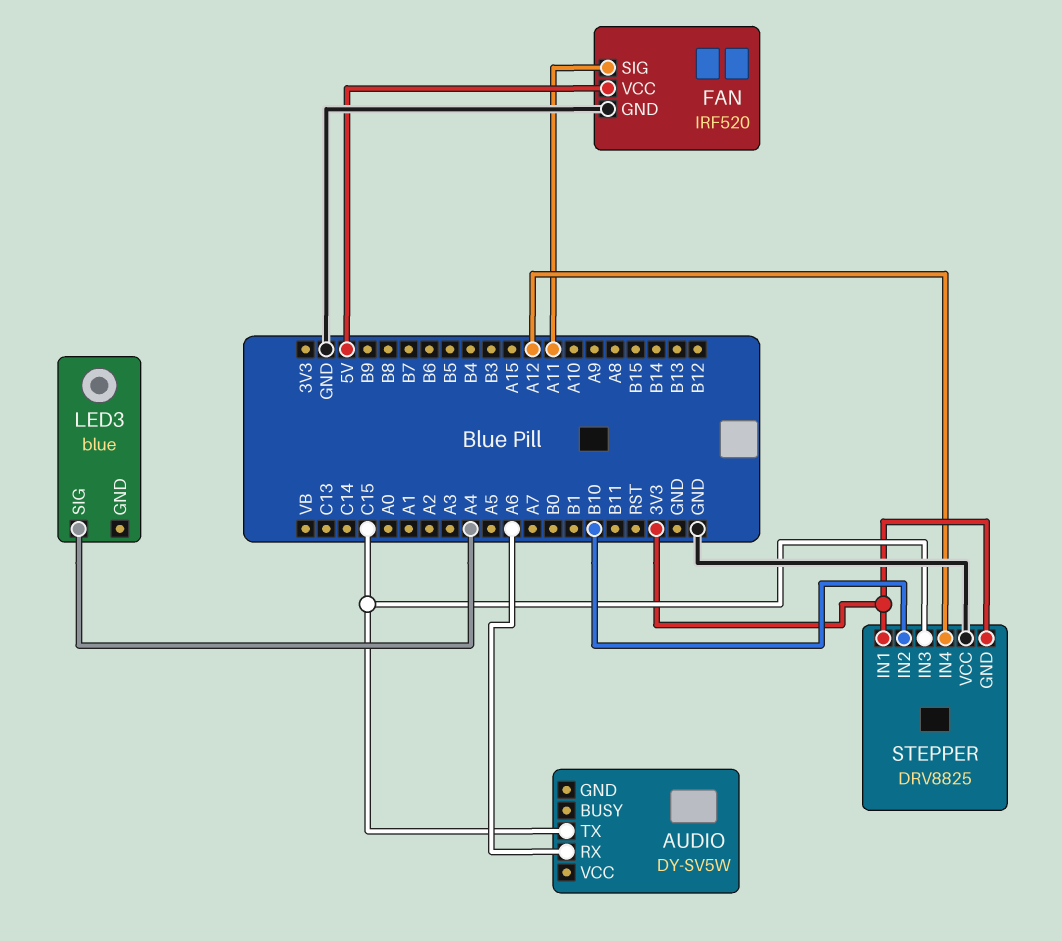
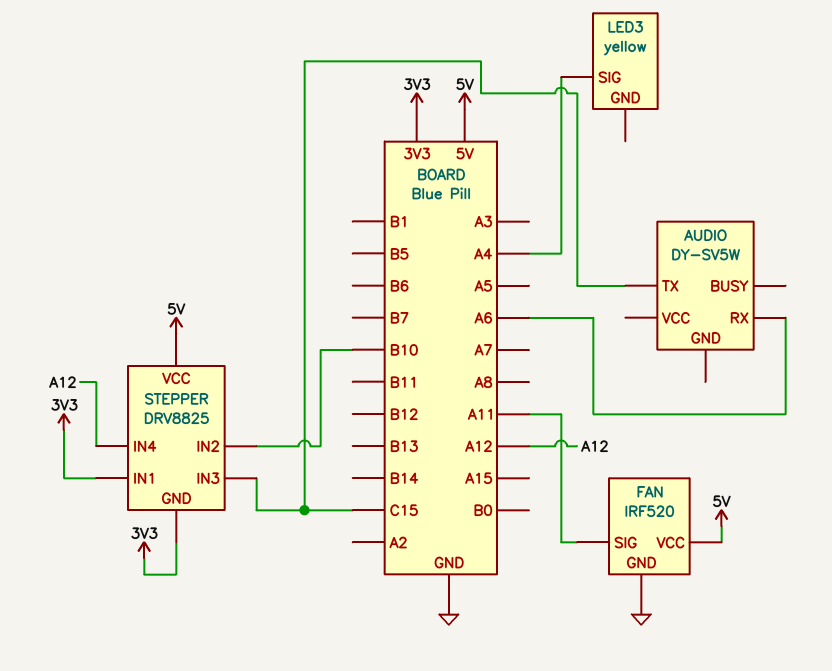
LED3: blue -> yellow
STEPPER pin VCC: GND -> 5V

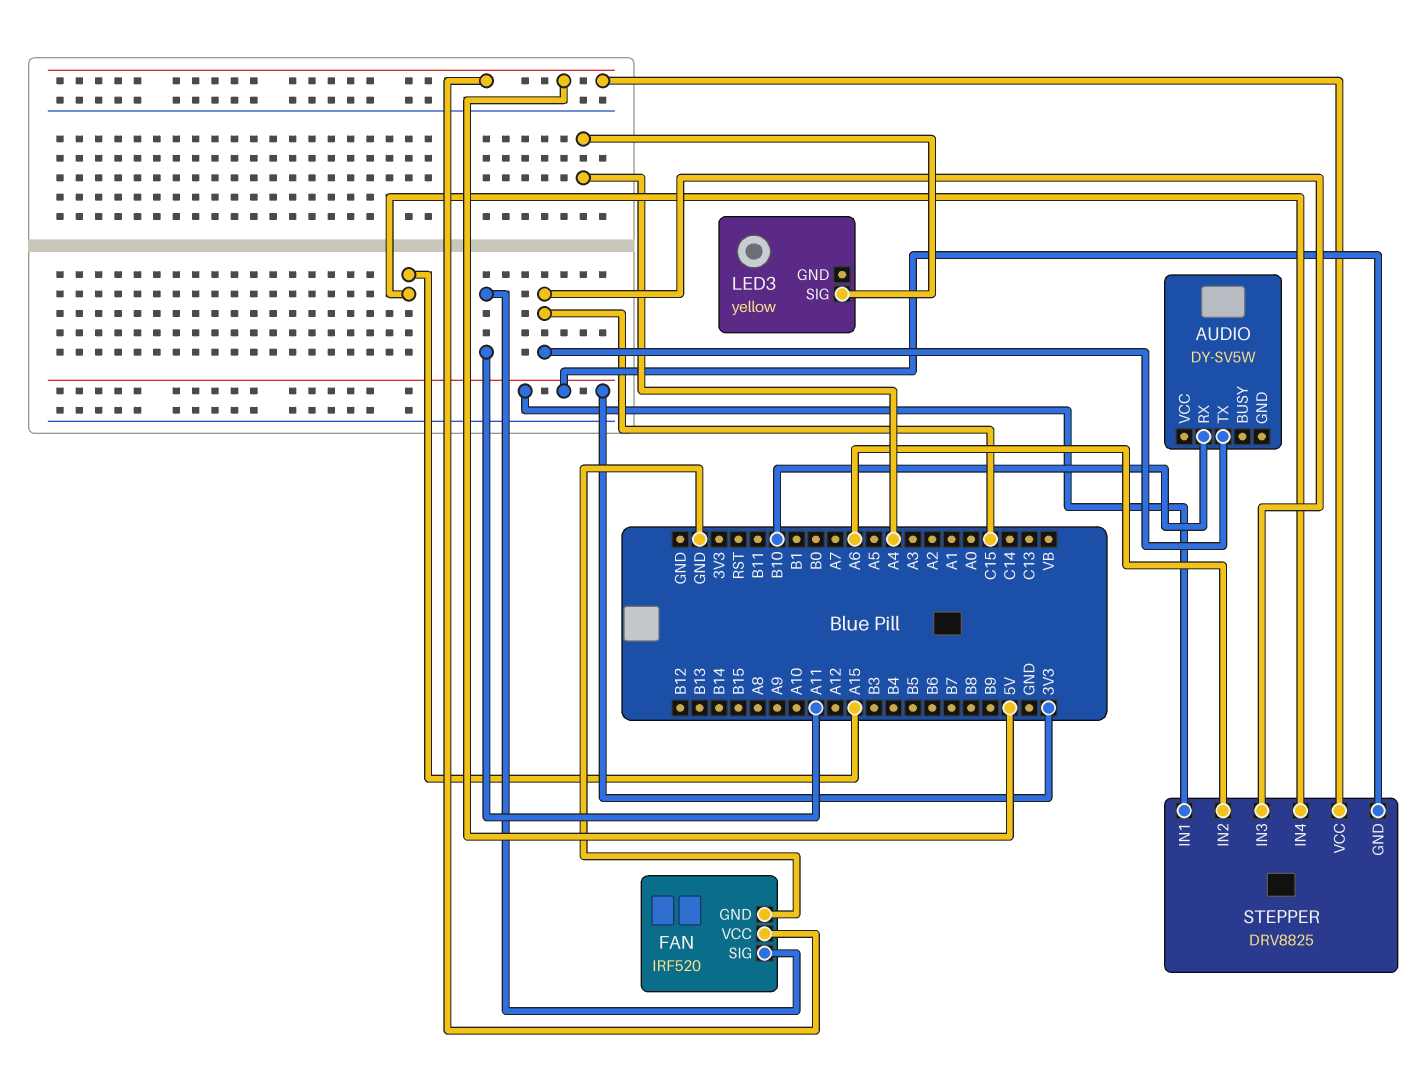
AUDIO pin RX: A6 -> B10
STEPPER pin IN2: B10 -> A6
STEPPER pin IN4: A12 -> A15

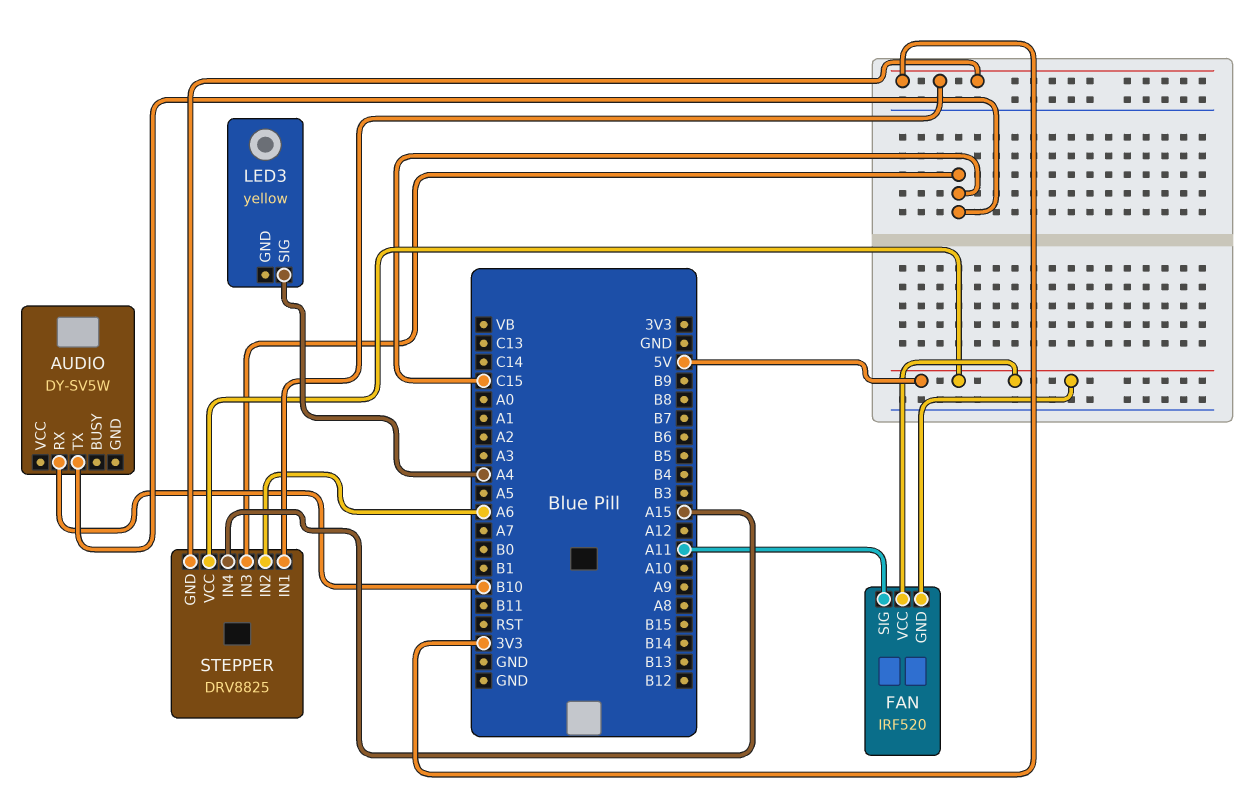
FAN pin GND: GND -> 5V

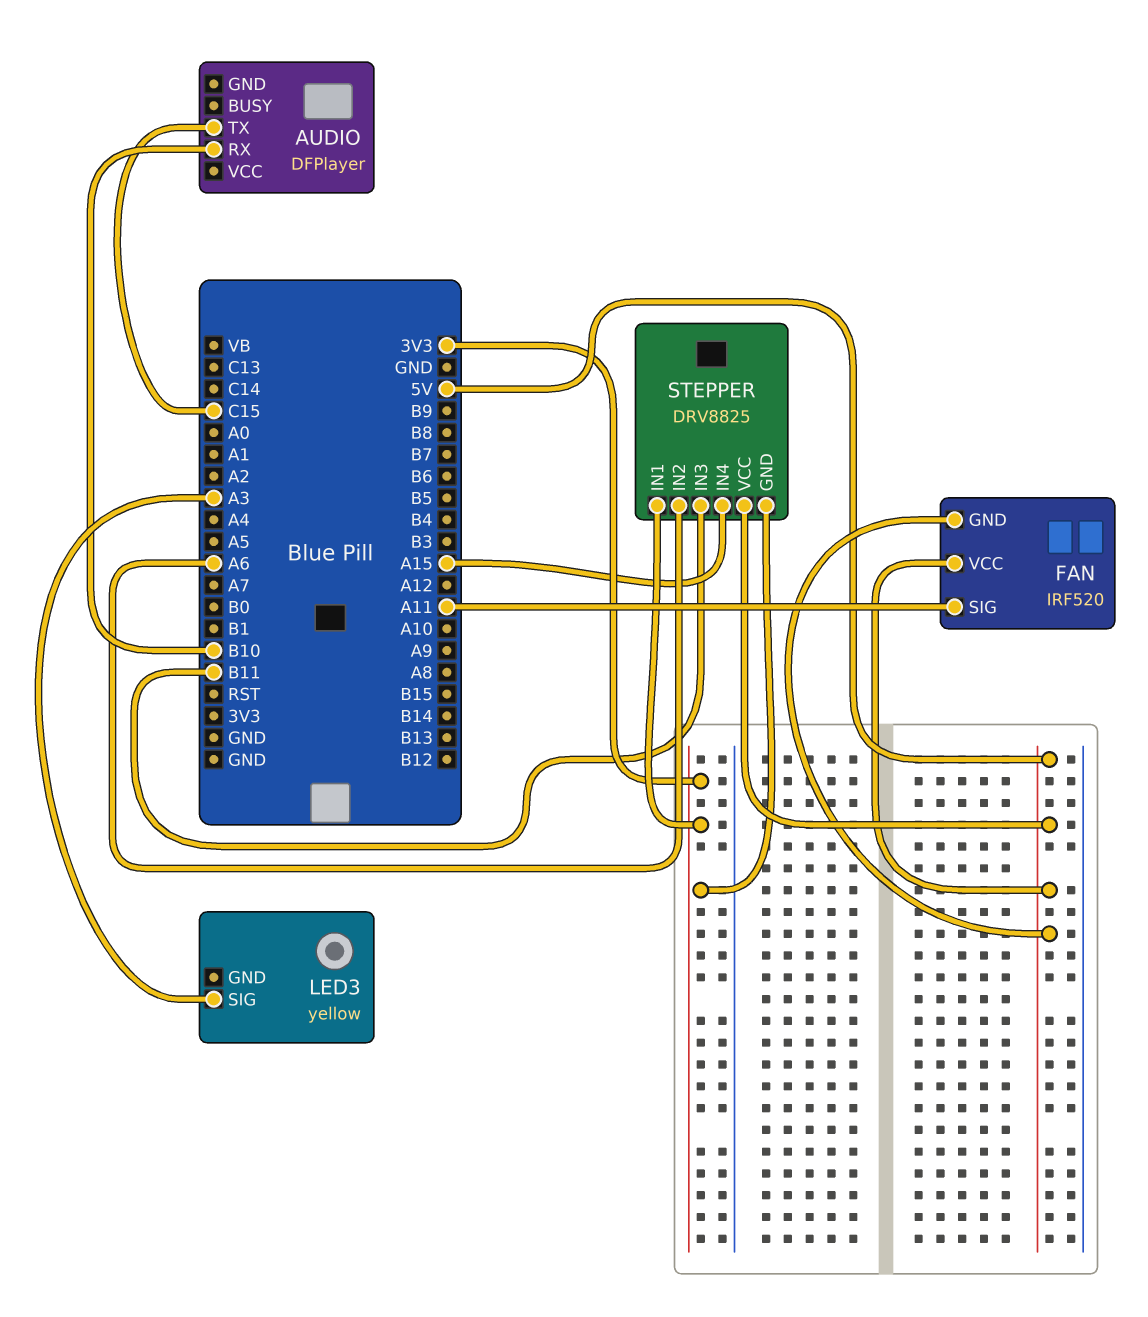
AUDIO: DY-SV5W -> DFPlayer
LED3 pin SIG: A4 -> A3
STEPPER pin IN3: C15 -> B11

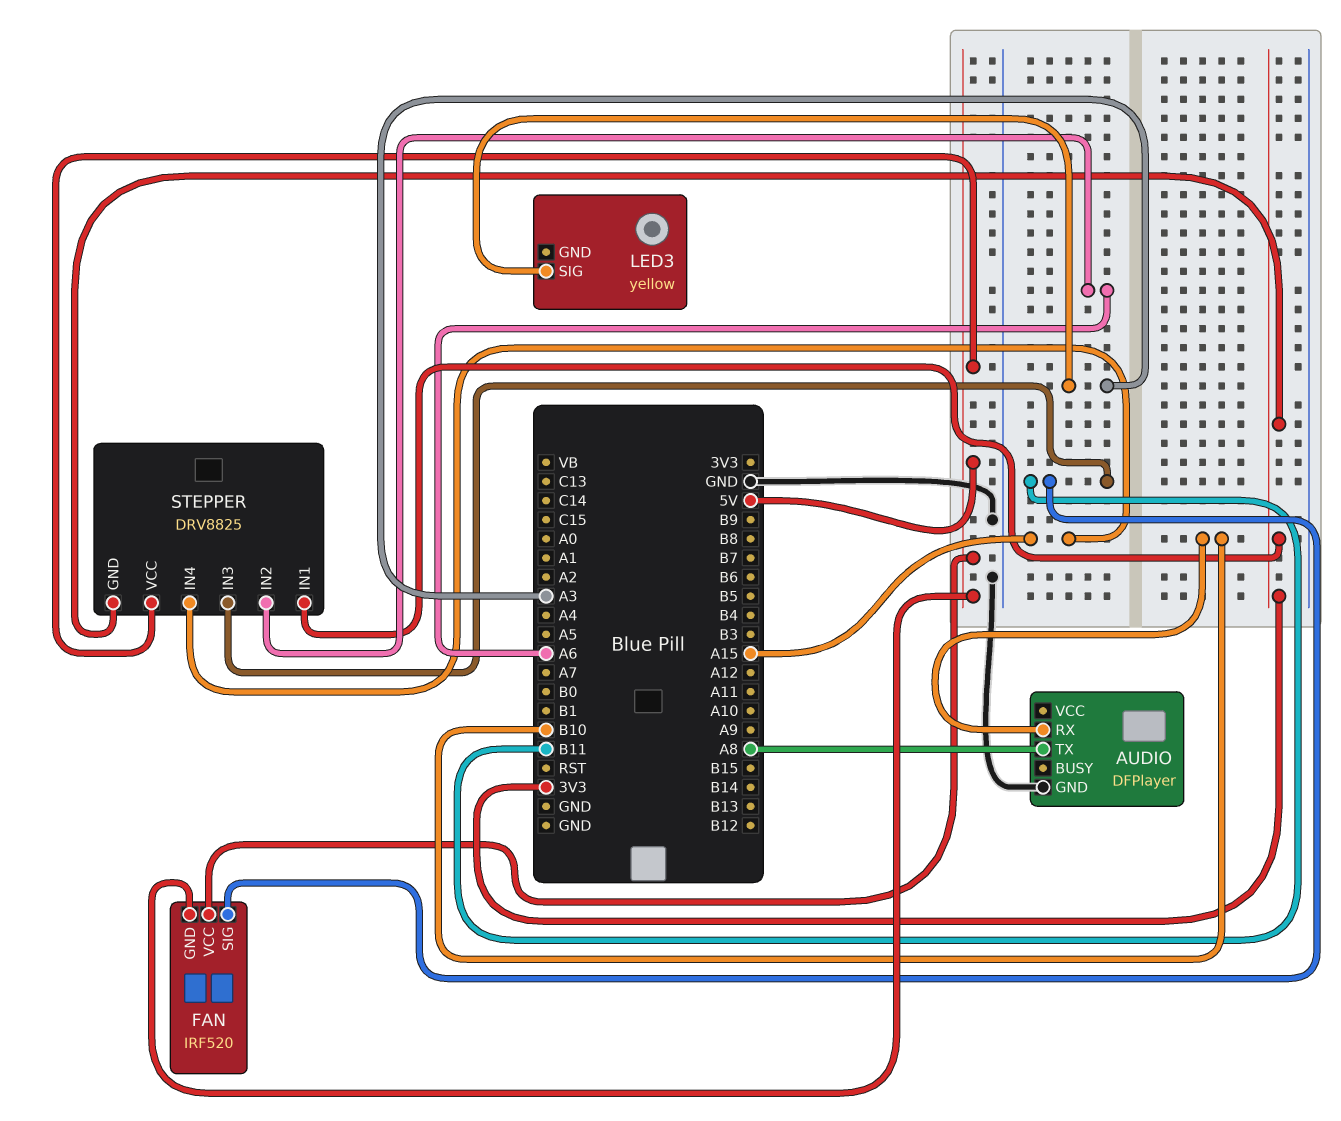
AUDIO pin GND: none -> GND
AUDIO pin TX: C15 -> A8
FAN pin SIG: A11 -> B11

